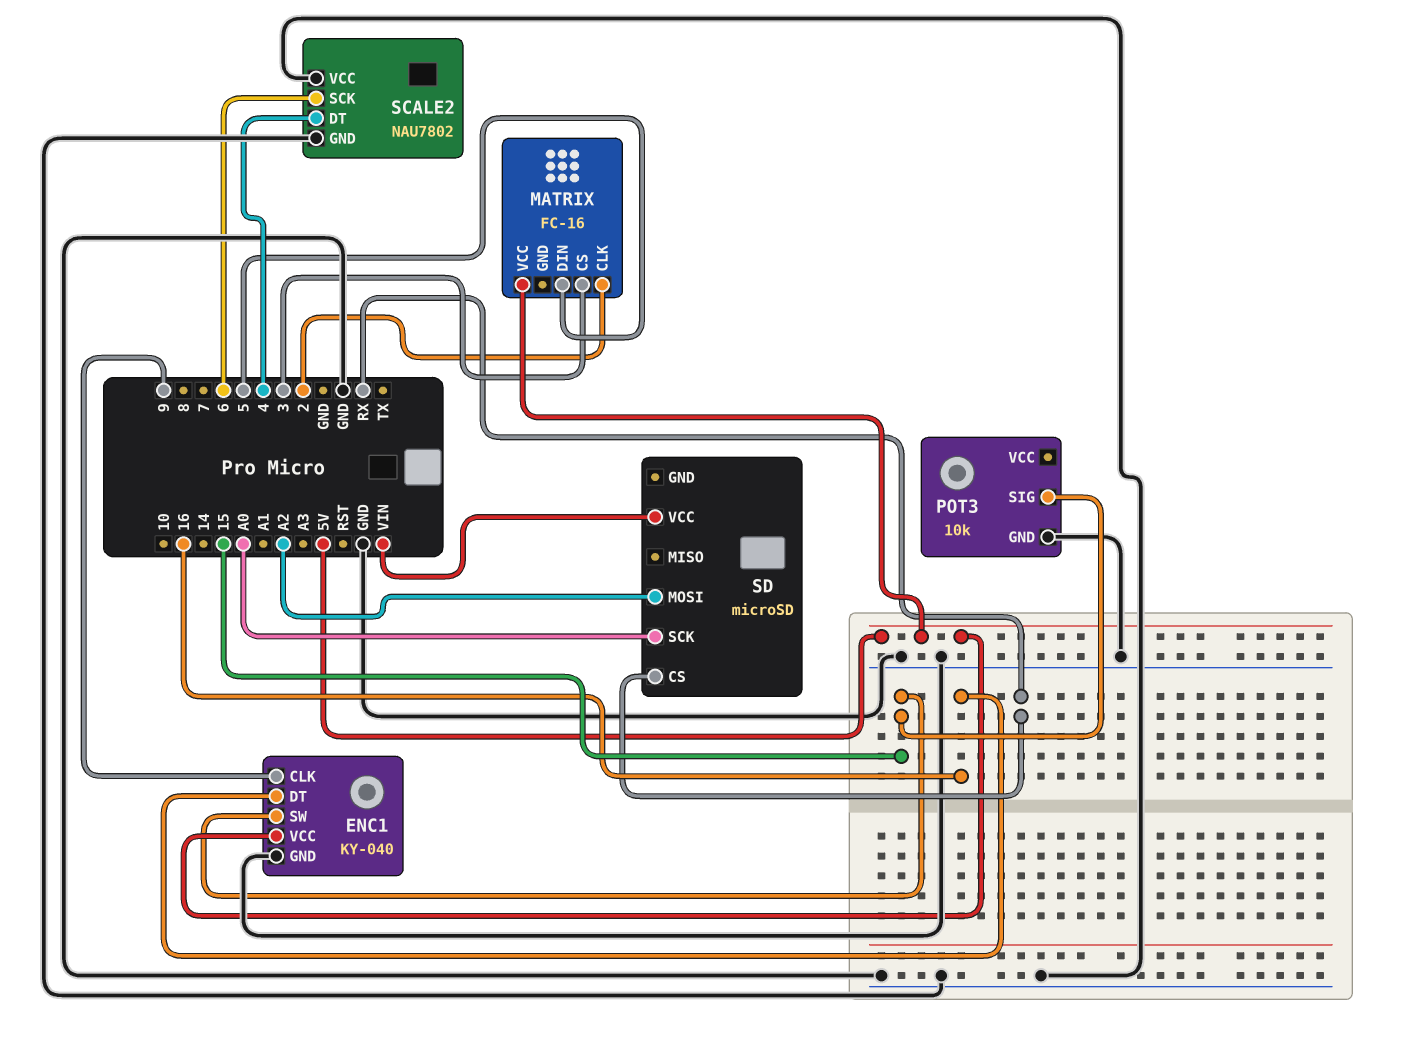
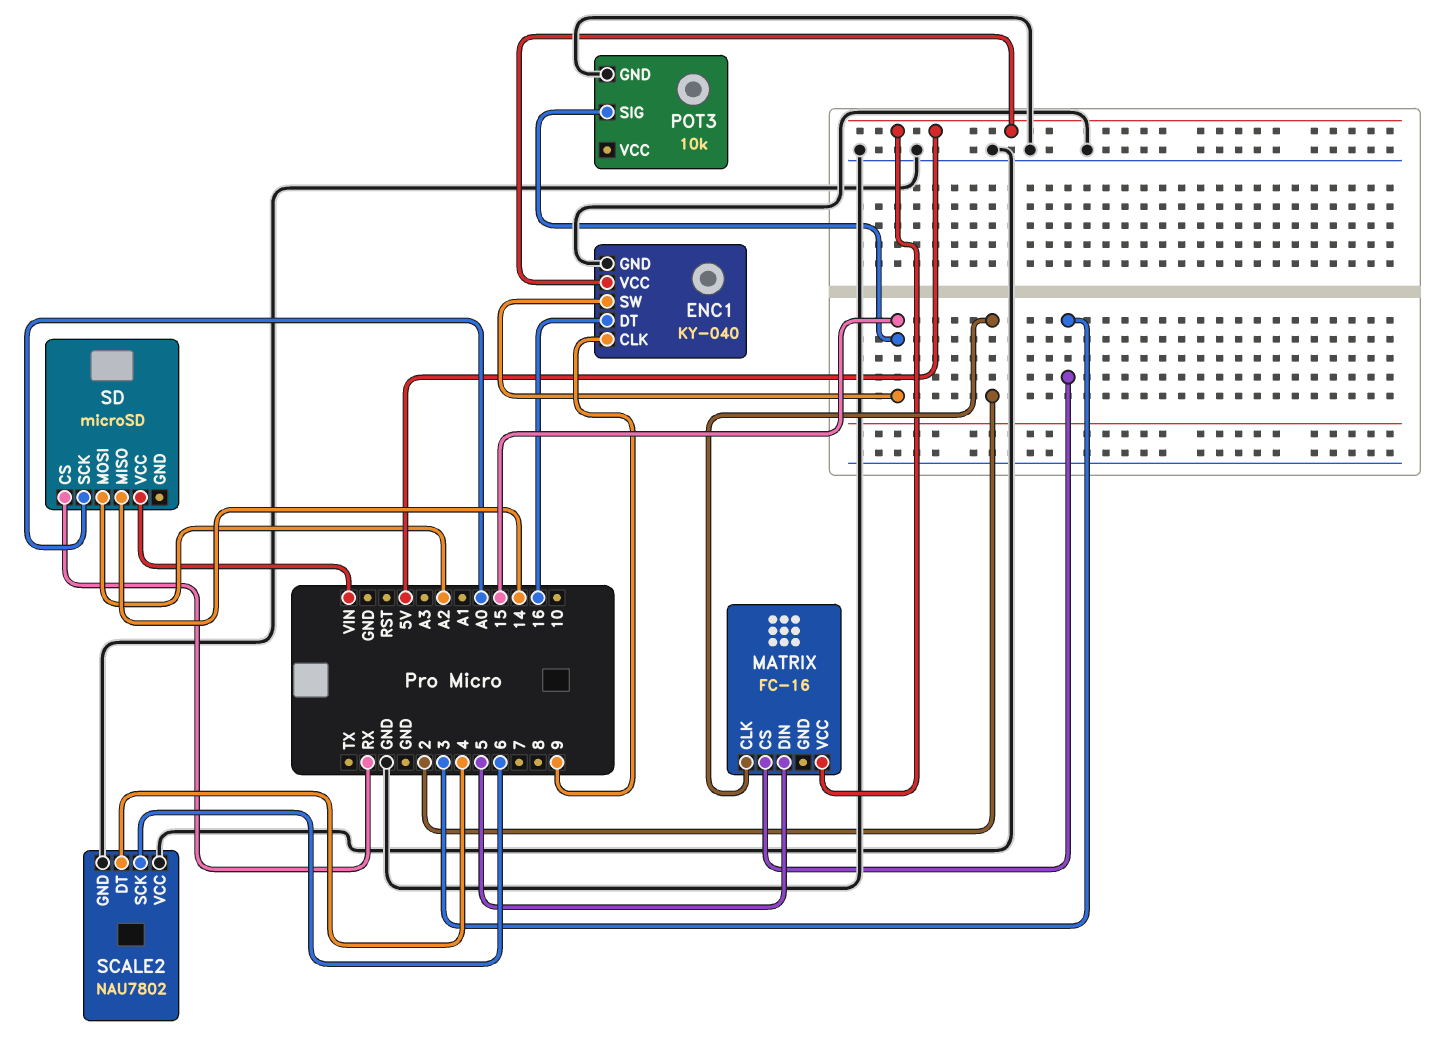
SD pin MISO: none -> 14

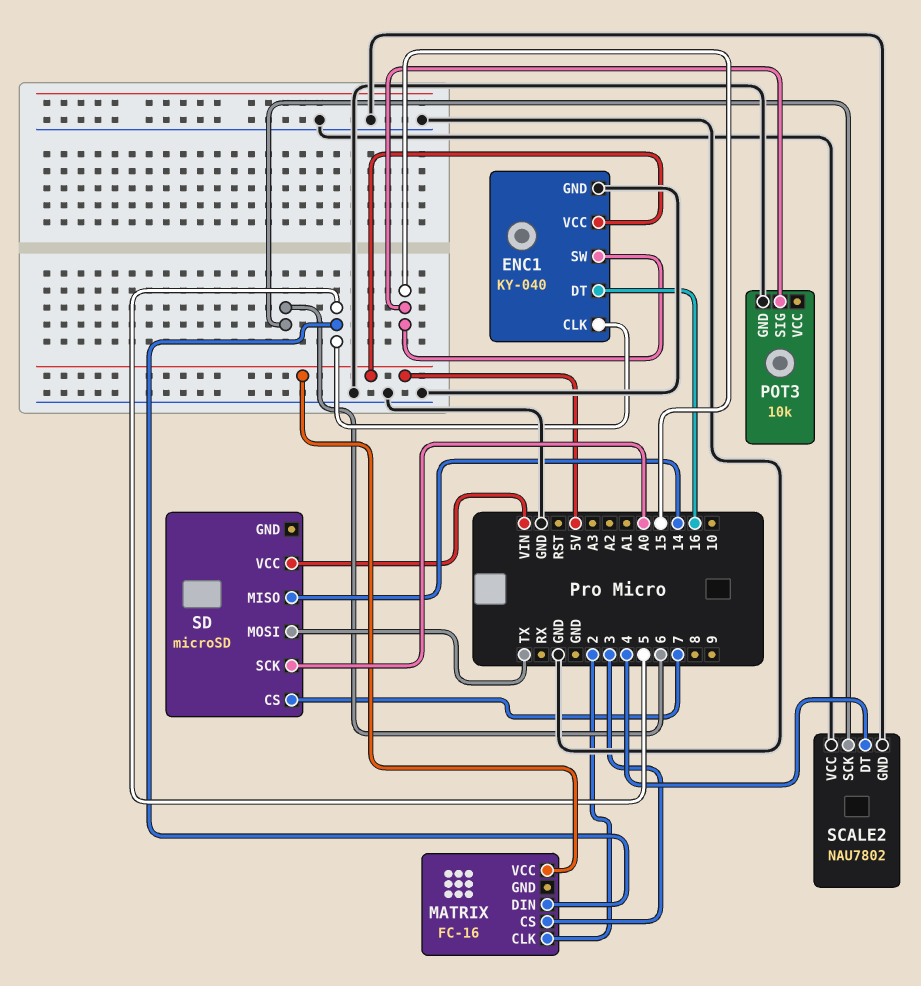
ENC1 pin CLK: 9 -> 5
SD pin CS: RX -> 7
SD pin MOSI: A2 -> TX

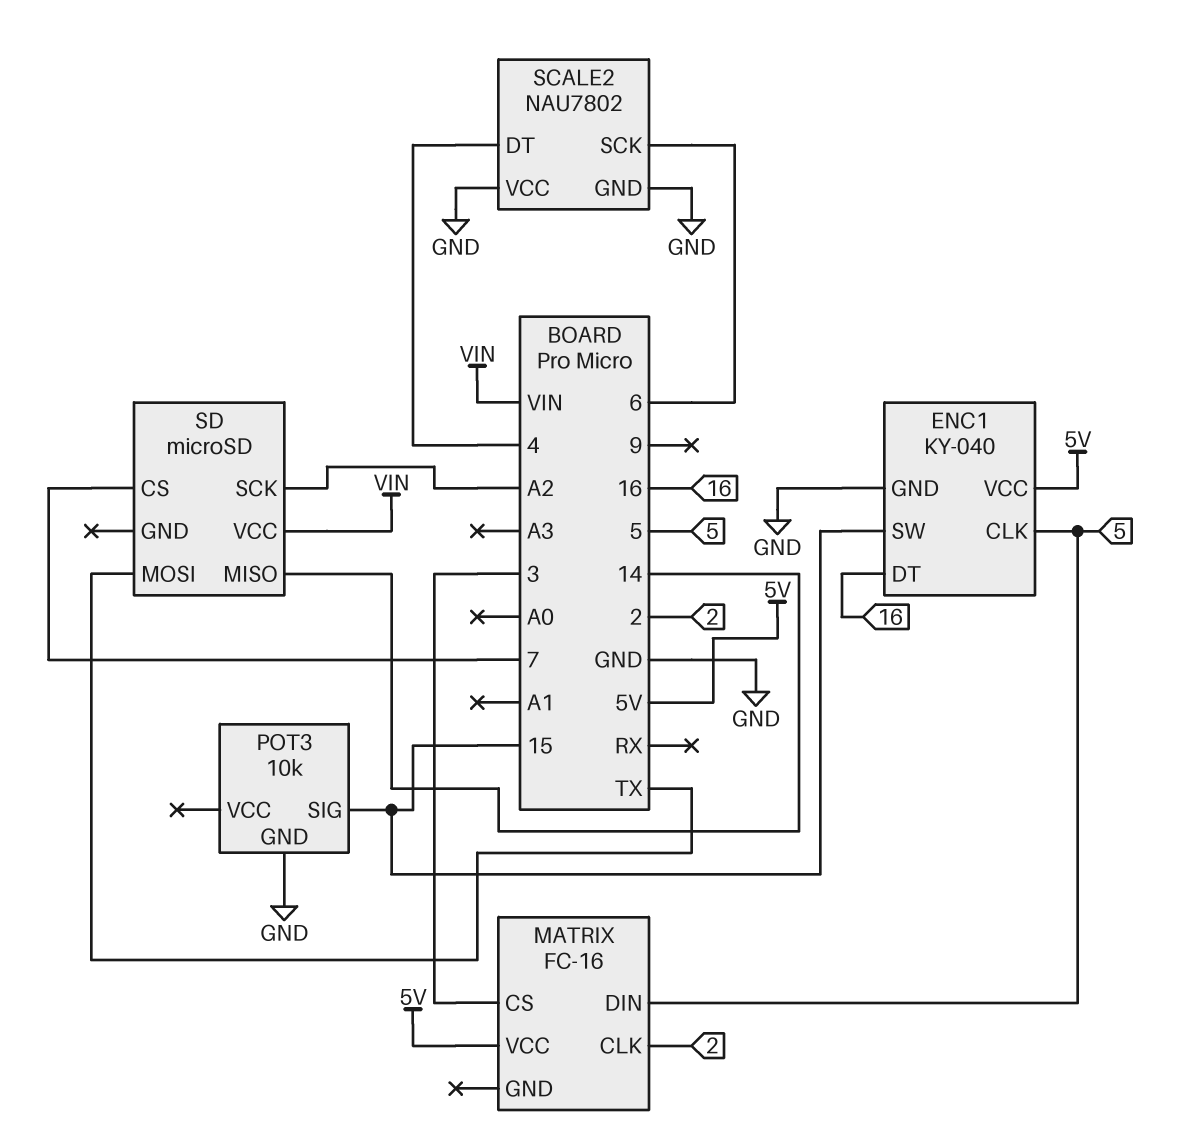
SD pin SCK: A0 -> A2

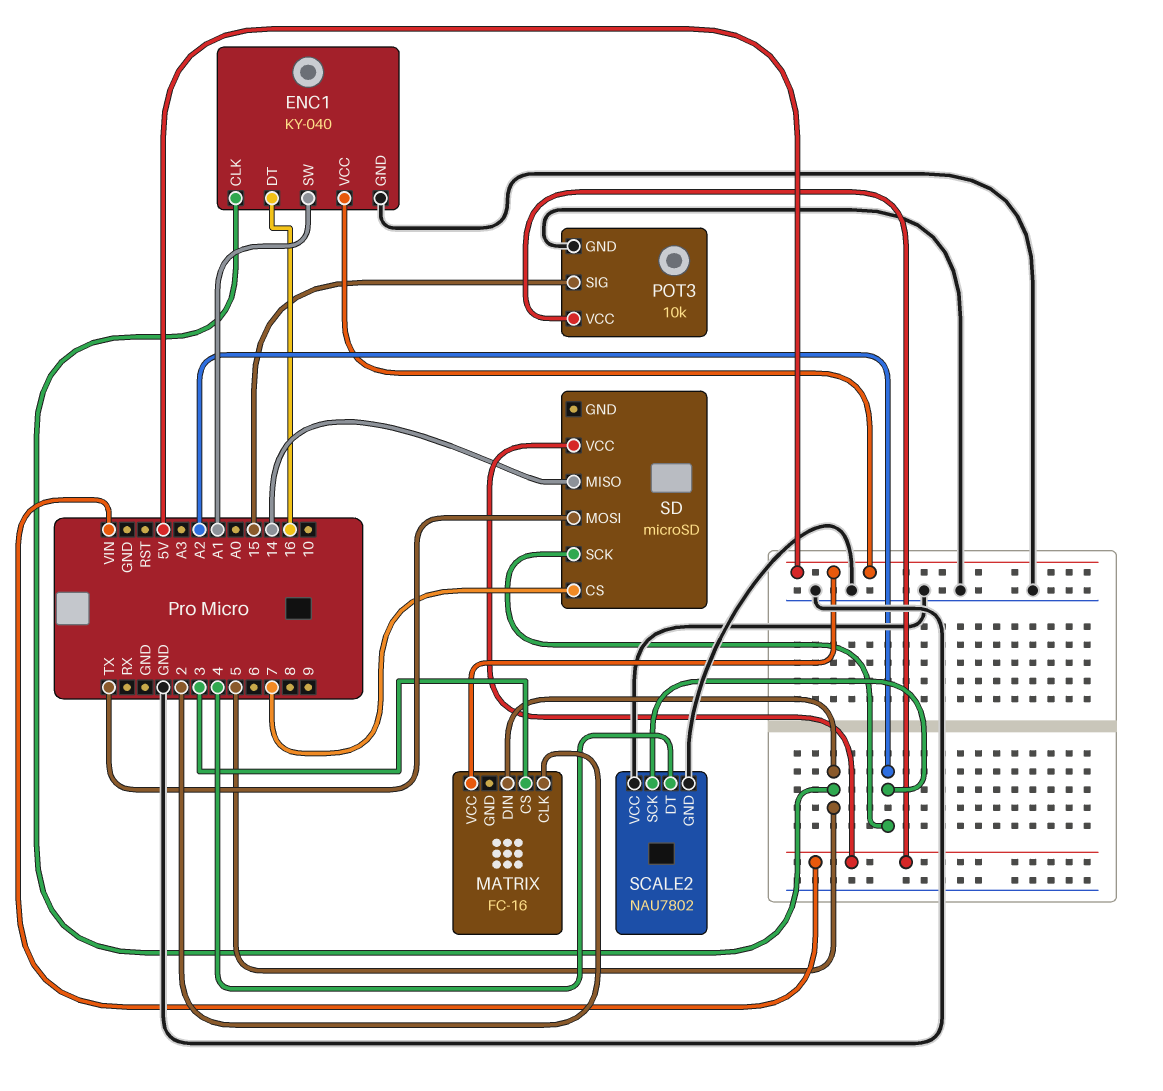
ENC1 pin SW: 15 -> A1
POT3 pin VCC: none -> VIN
SCALE2 pin SCK: 6 -> A2

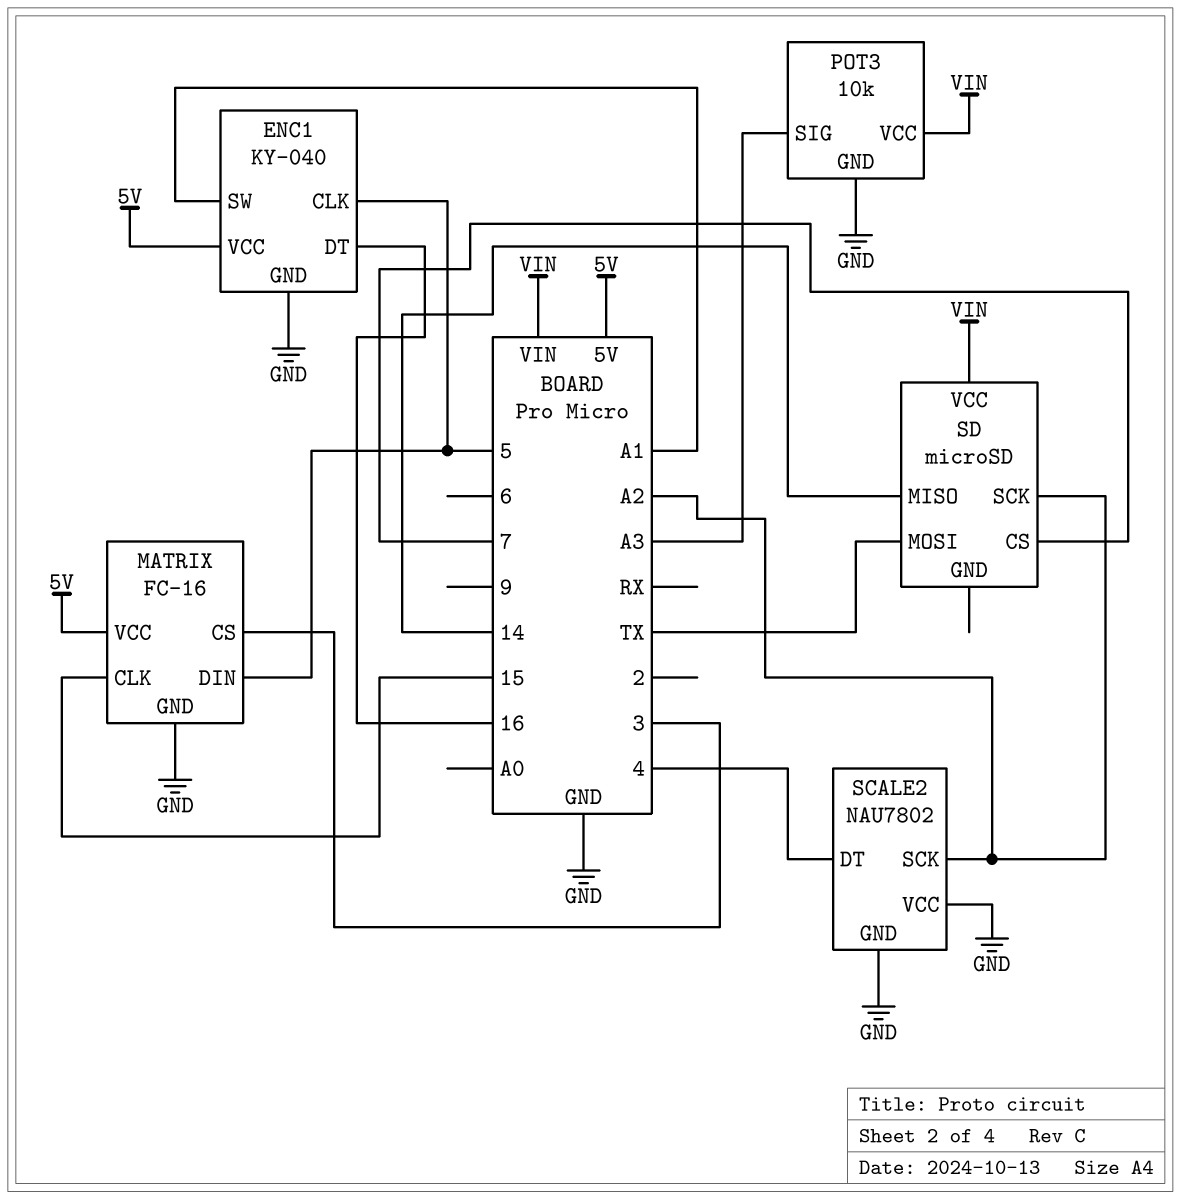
MATRIX pin CLK: 2 -> 15
MATRIX pin GND: none -> GND
POT3 pin SIG: 15 -> A3

